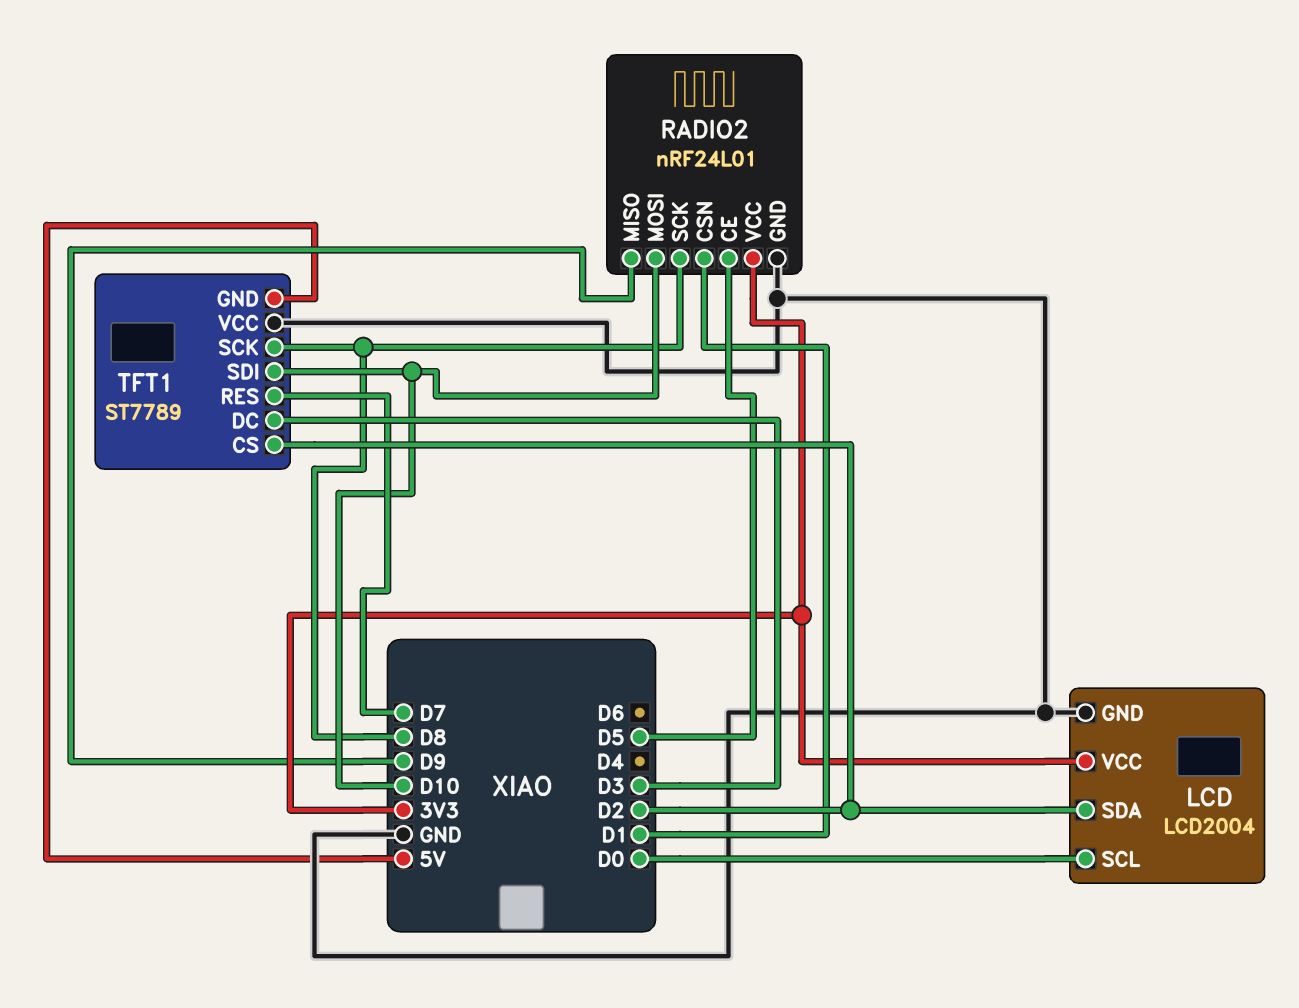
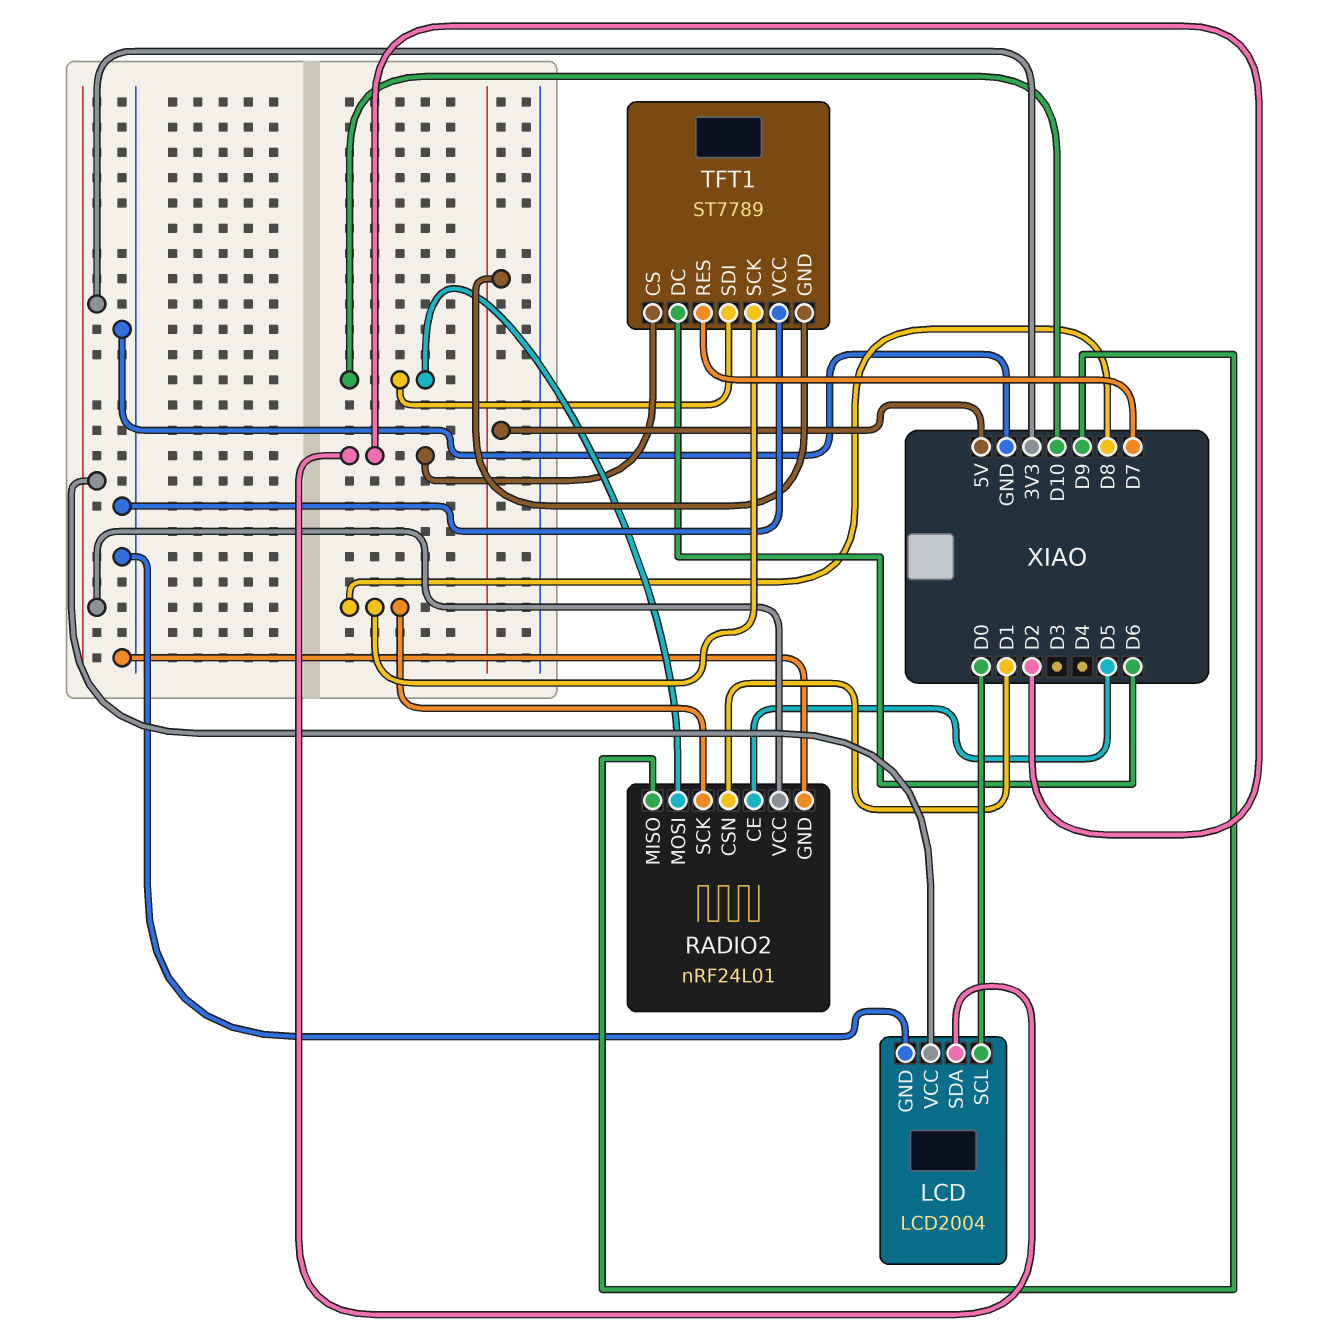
TFT1 pin DC: D3 -> D6

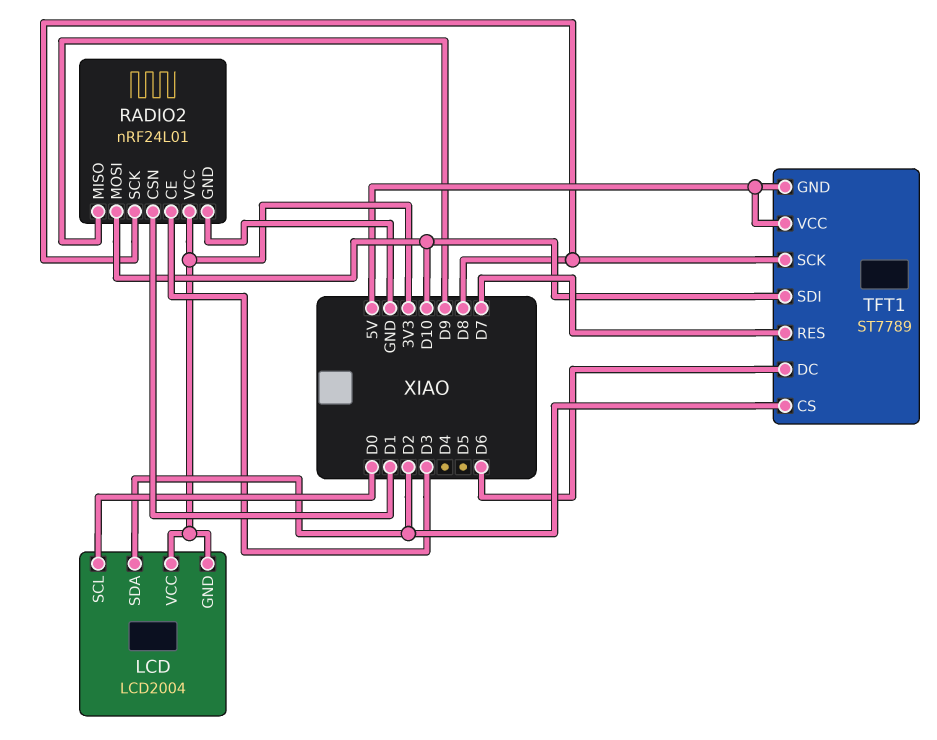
LCD pin GND: GND -> 3V3
RADIO2 pin CE: D5 -> D3
TFT1 pin VCC: GND -> 5V

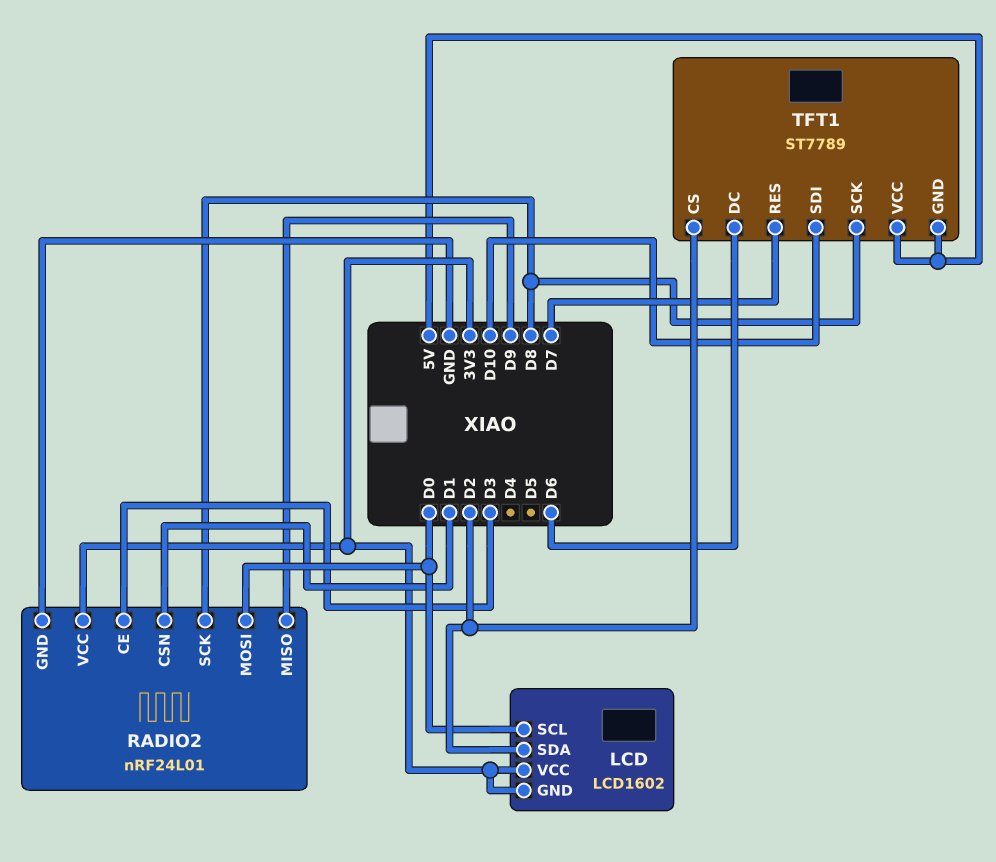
LCD: LCD2004 -> LCD1602
RADIO2 pin MOSI: D10 -> D0

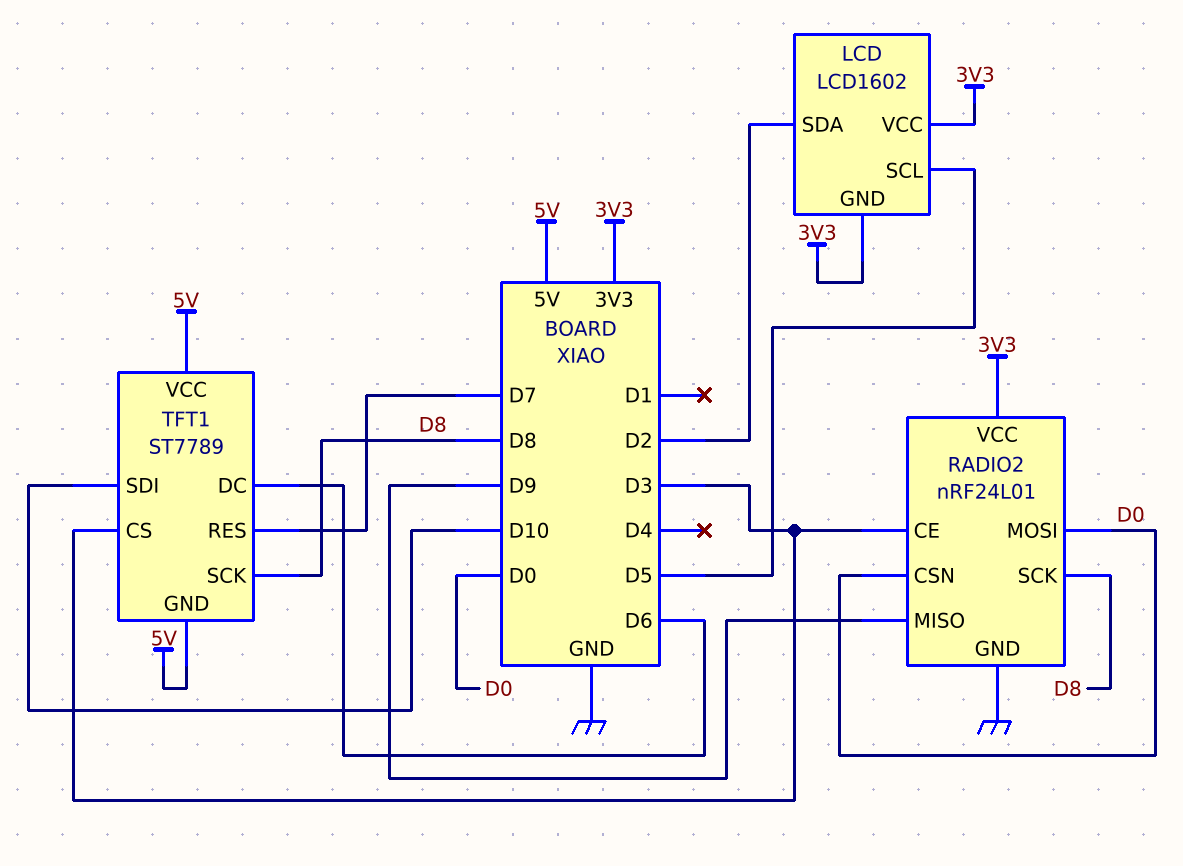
LCD pin SCL: D0 -> D5
RADIO2 pin CSN: D1 -> D0
TFT1 pin CS: D2 -> D3

